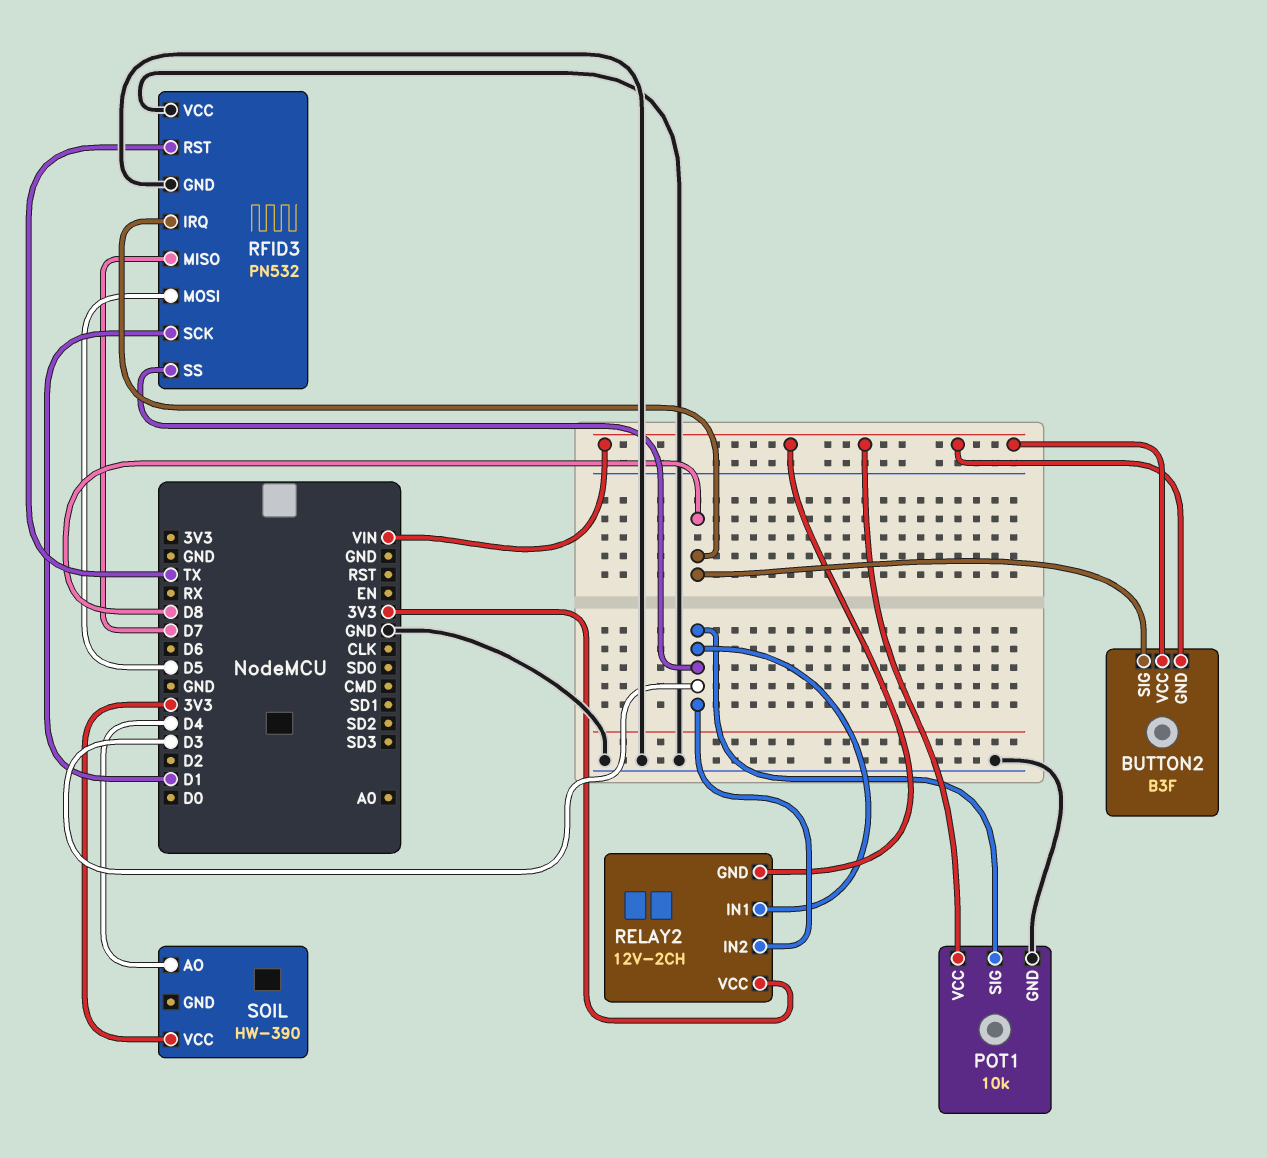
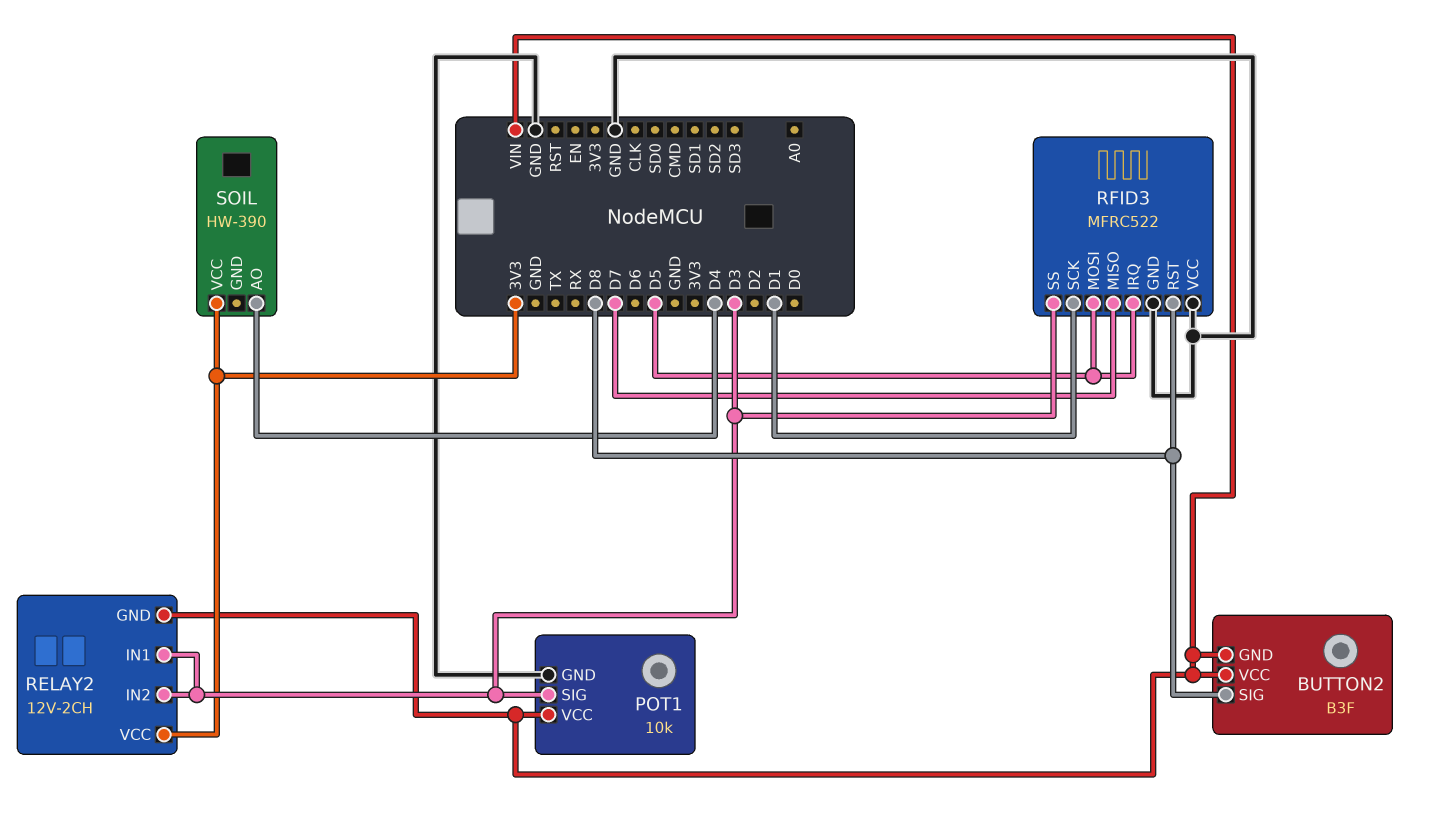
RFID3: PN532 -> MFRC522
RFID3 pin IRQ: D8 -> D5
RFID3 pin RST: TX -> D8

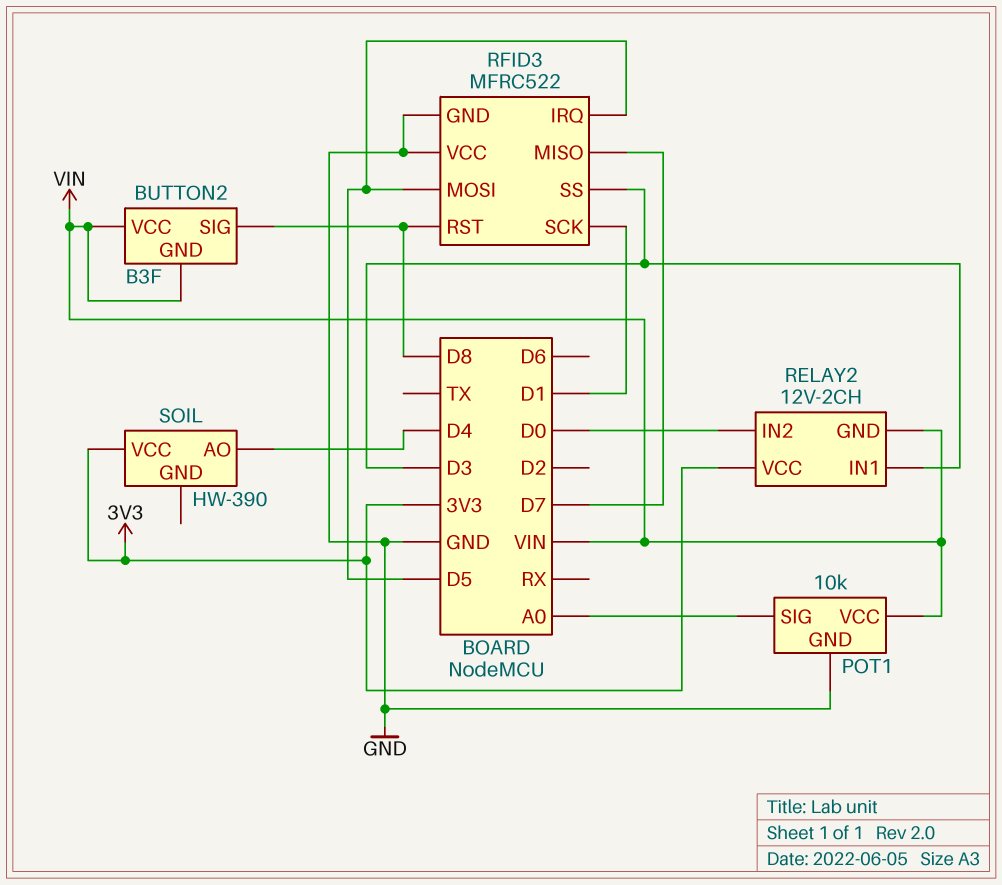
POT1 pin SIG: D3 -> A0
RELAY2 pin IN2: D3 -> D0

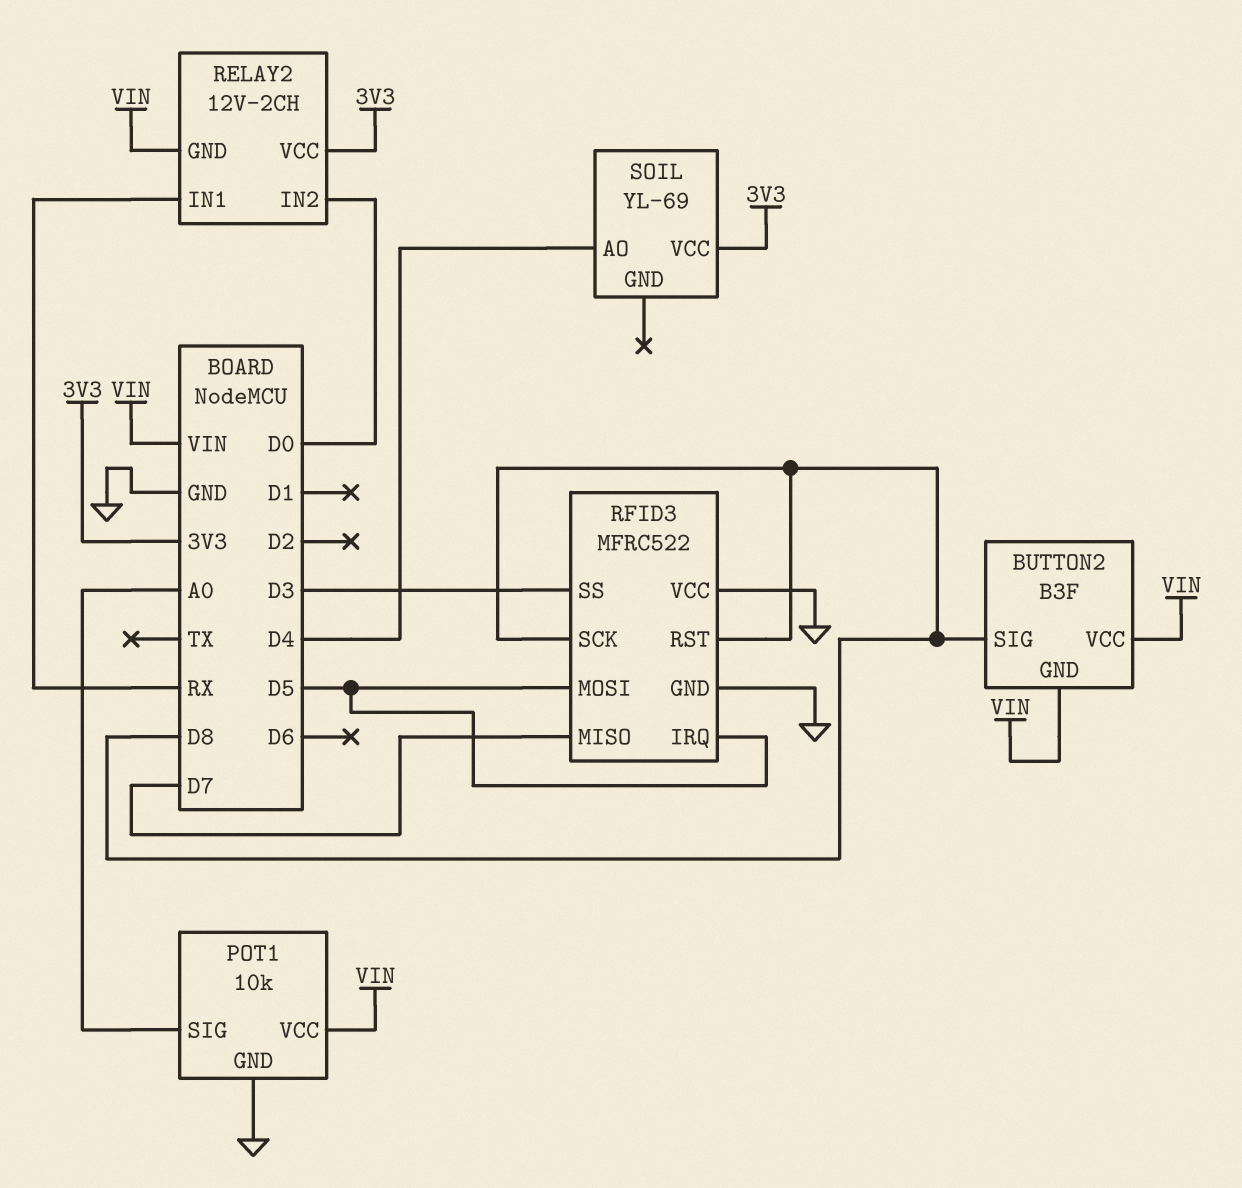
RELAY2 pin IN1: D3 -> RX
RFID3 pin SCK: D1 -> D8
SOIL: HW-390 -> YL-69

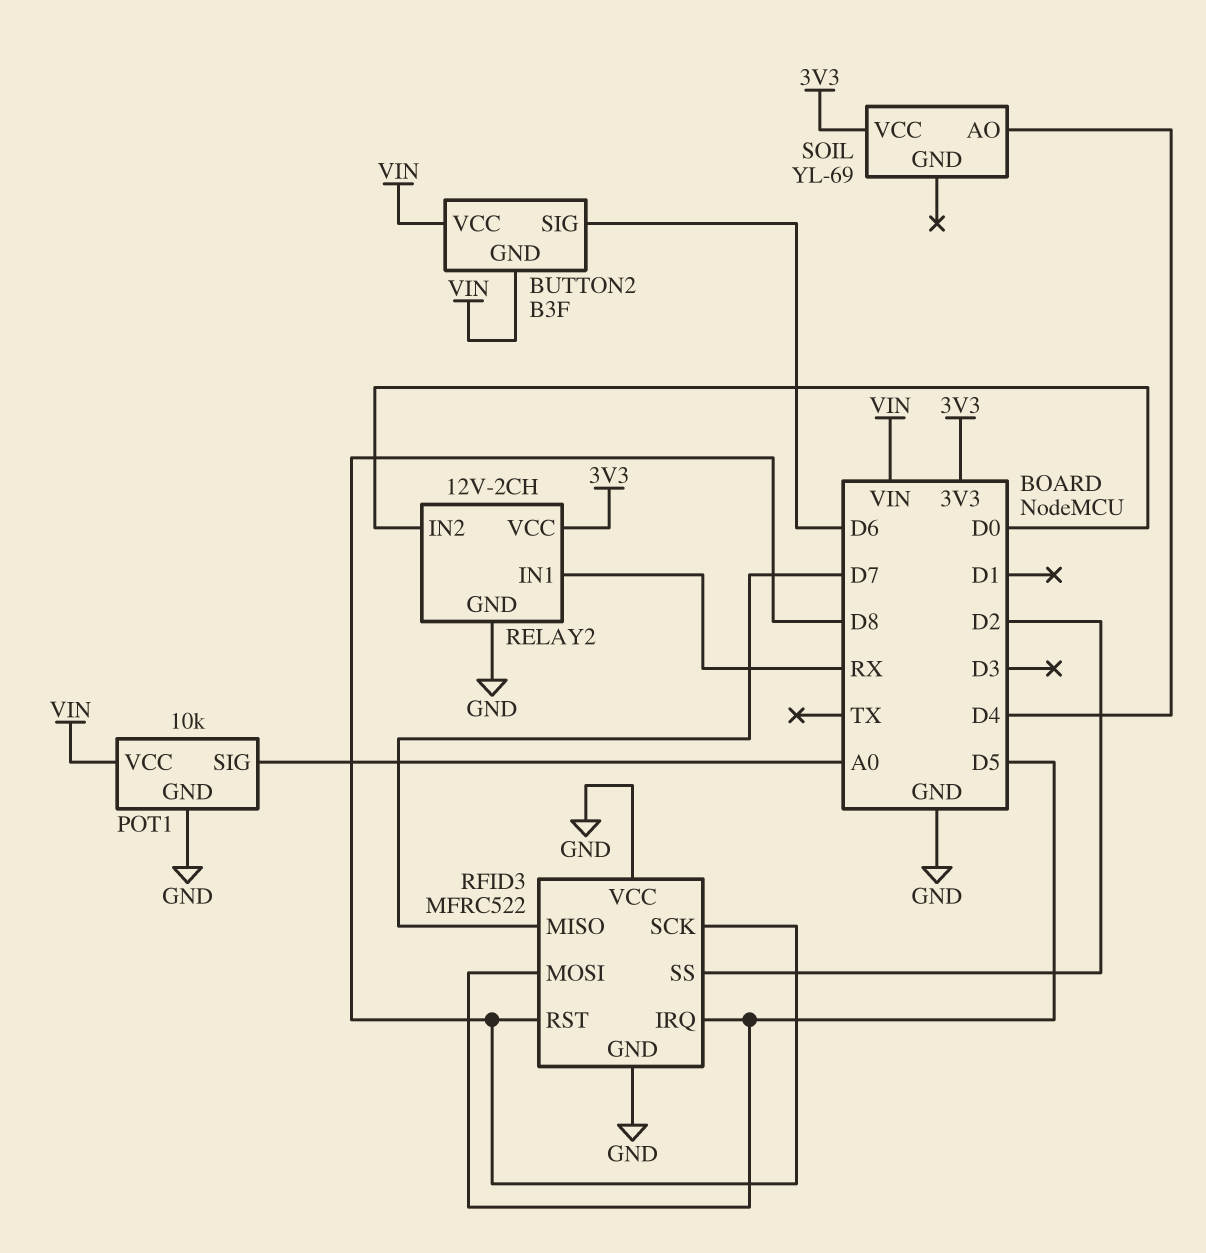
BUTTON2 pin SIG: D8 -> D6
RELAY2 pin GND: VIN -> GND
RFID3 pin SS: D3 -> D2

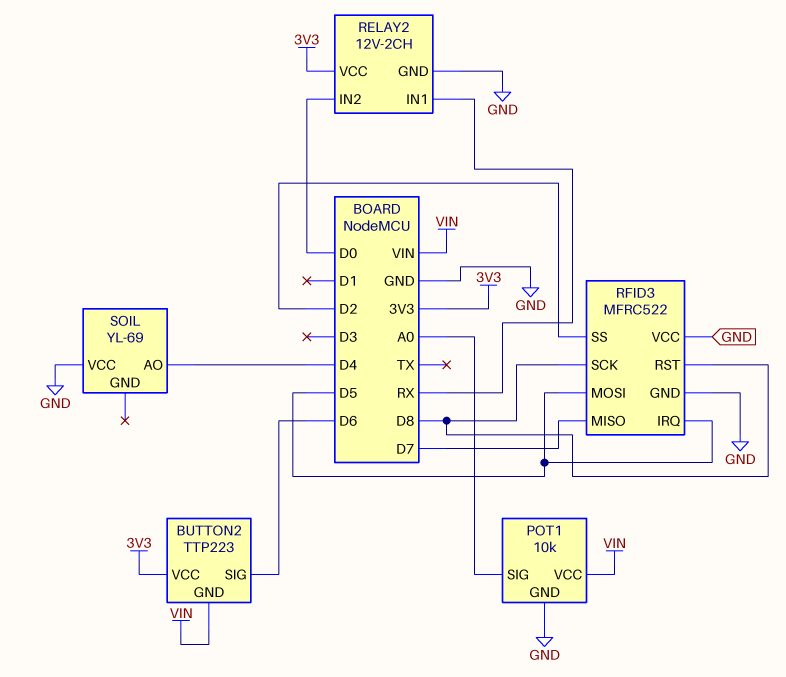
BUTTON2: B3F -> TTP223
BUTTON2 pin VCC: VIN -> 3V3
SOIL pin VCC: 3V3 -> GND

